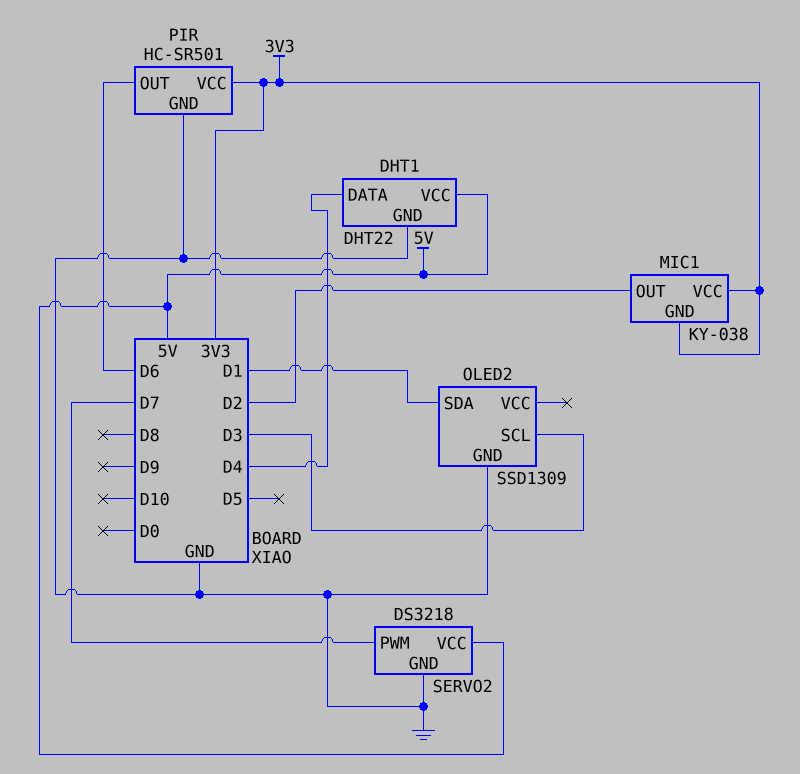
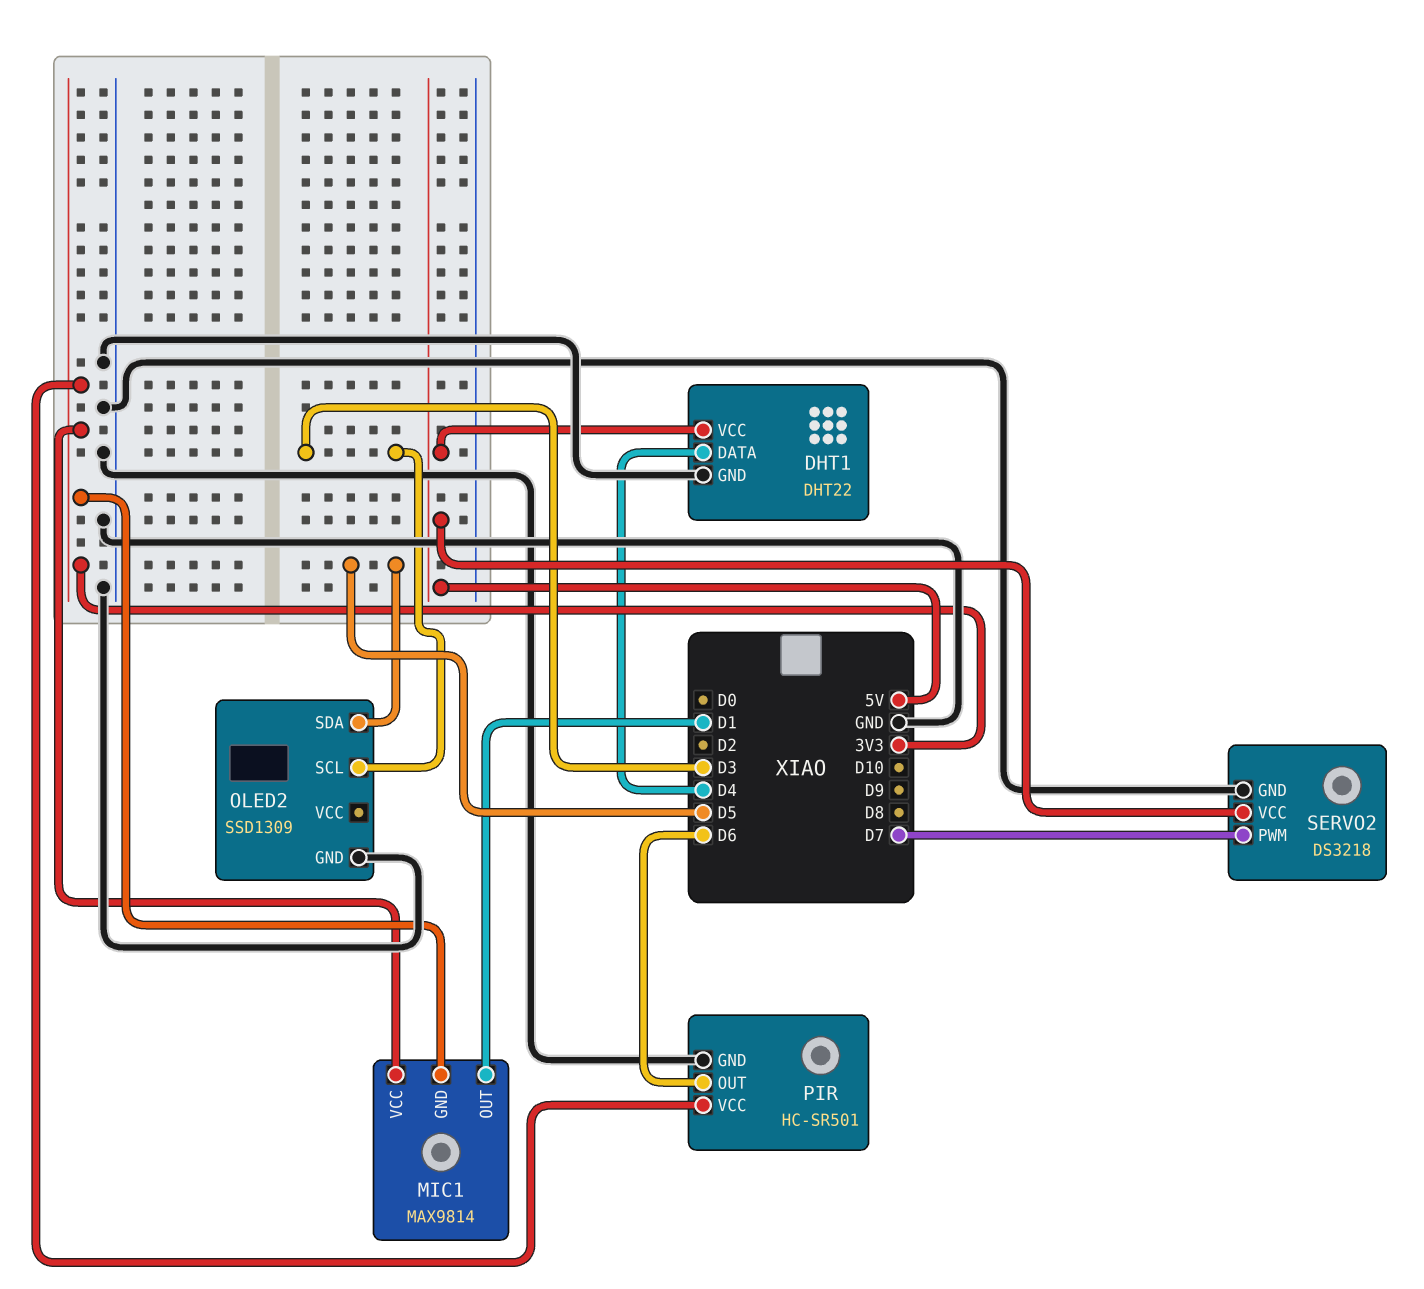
MIC1: KY-038 -> MAX9814
MIC1 pin OUT: D2 -> D1
OLED2 pin SDA: D1 -> D5

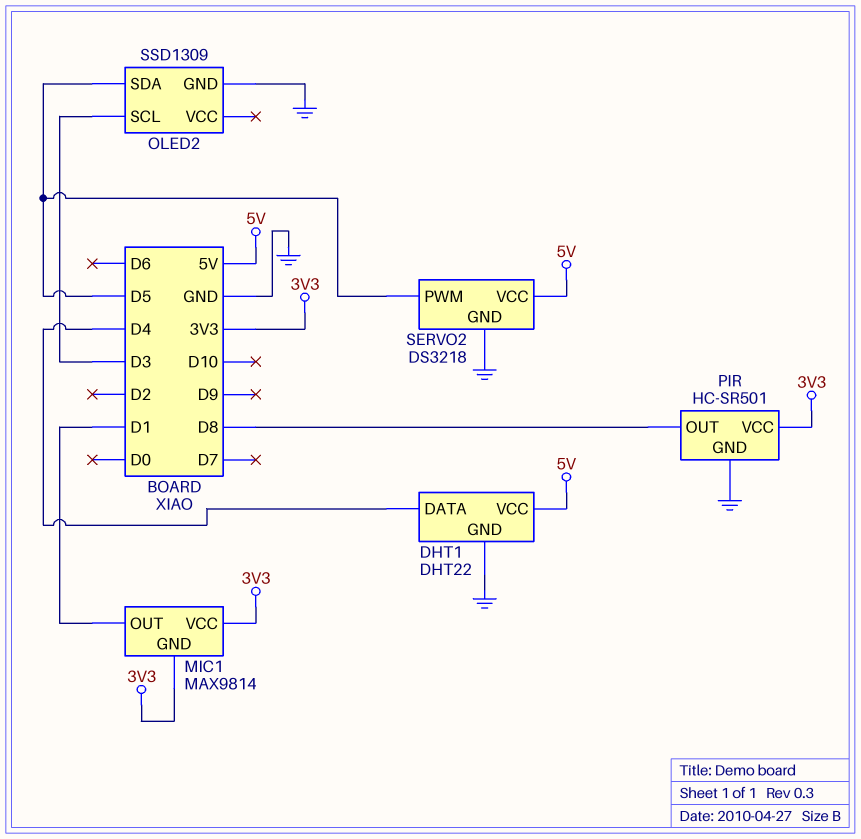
PIR pin OUT: D6 -> D8
SERVO2 pin PWM: D7 -> D5

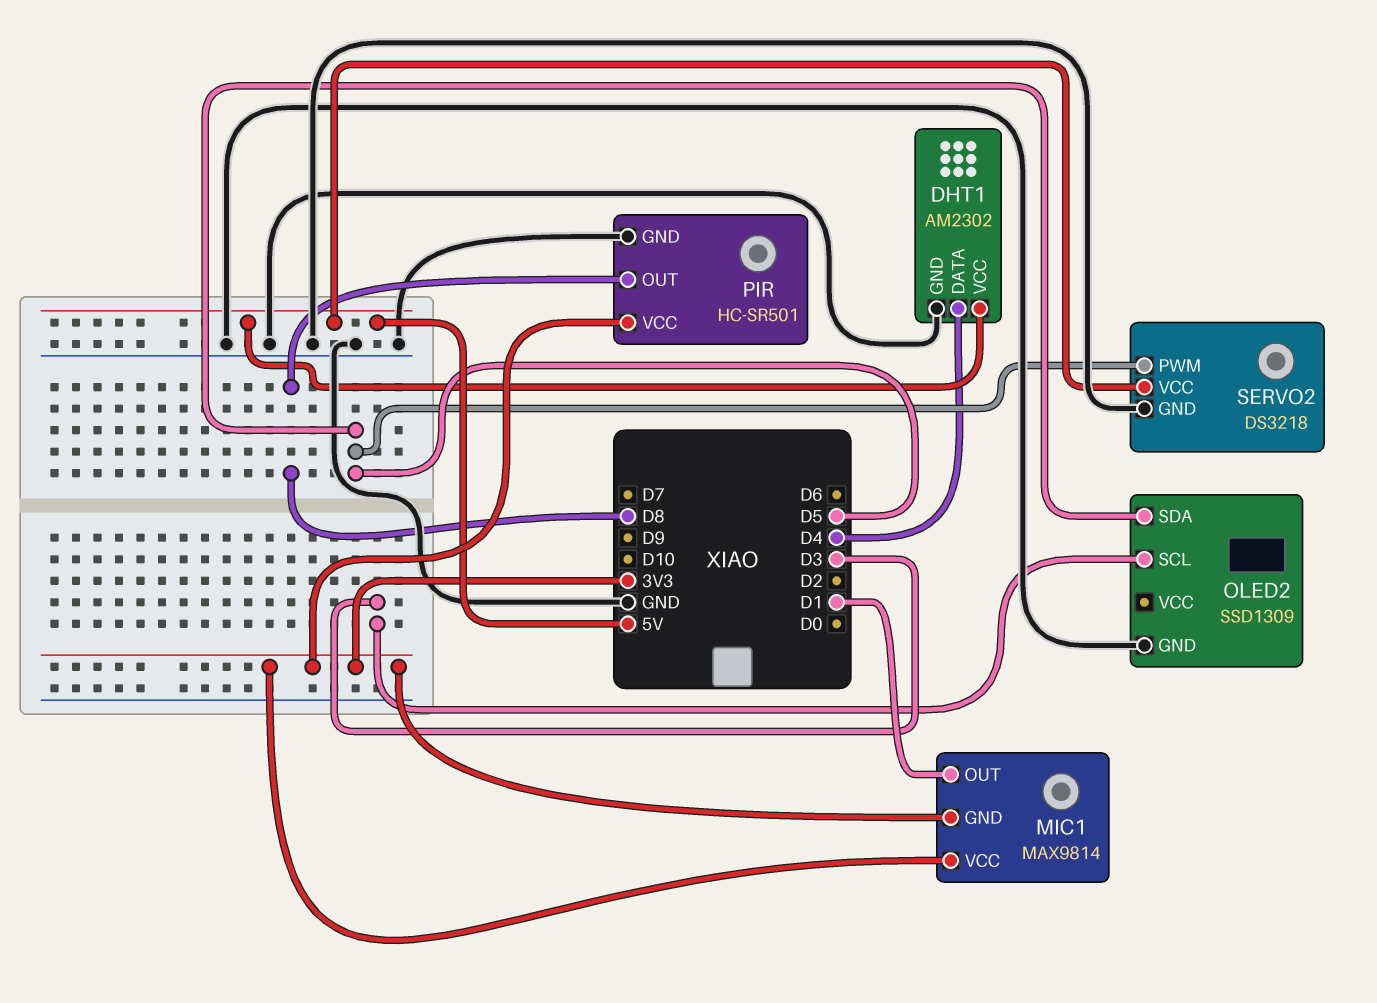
DHT1: DHT22 -> AM2302

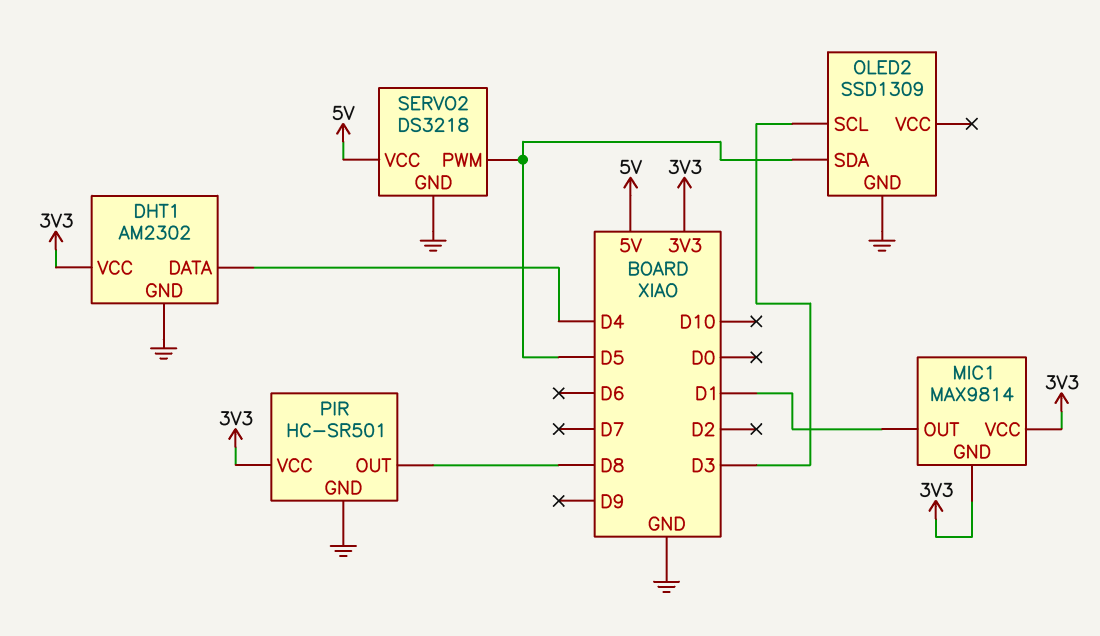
DHT1 pin VCC: 5V -> 3V3

